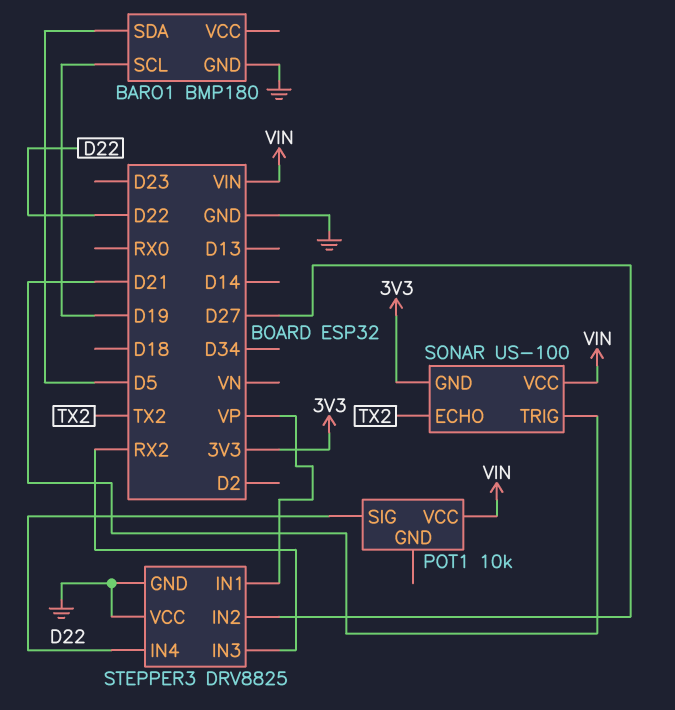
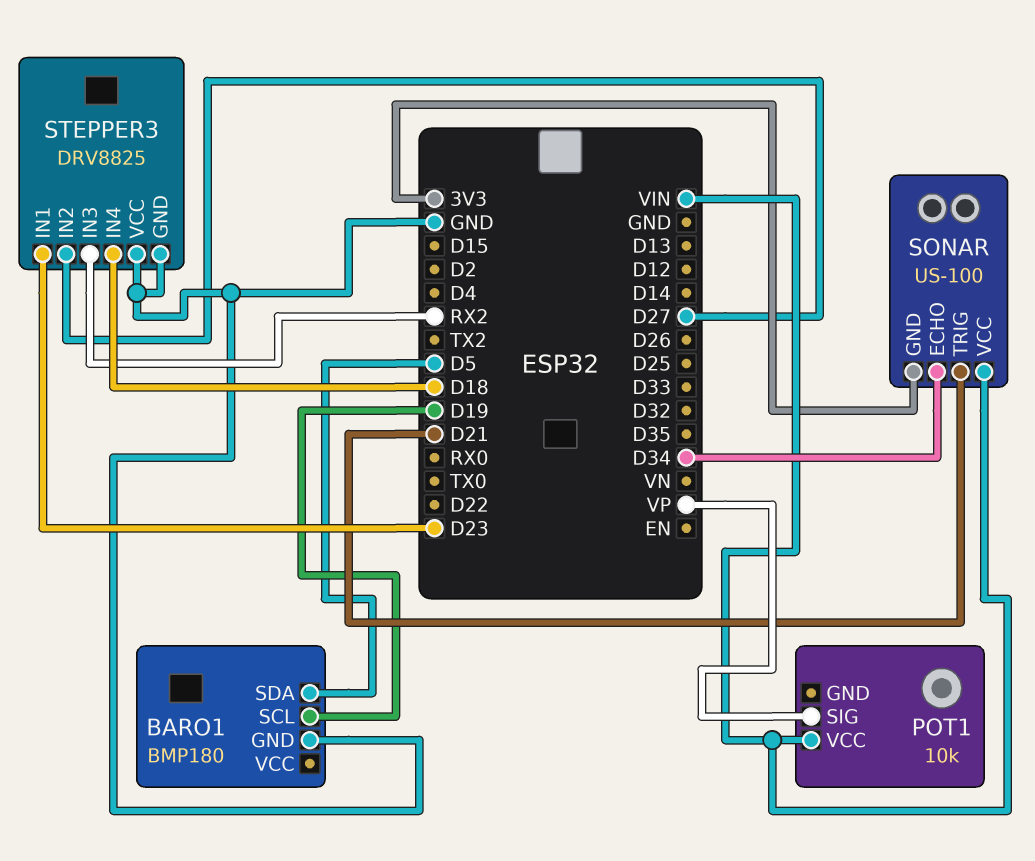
POT1 pin SIG: D22 -> VP
SONAR pin ECHO: TX2 -> D34
STEPPER3 pin IN1: VP -> D23
STEPPER3 pin IN4: D22 -> D18

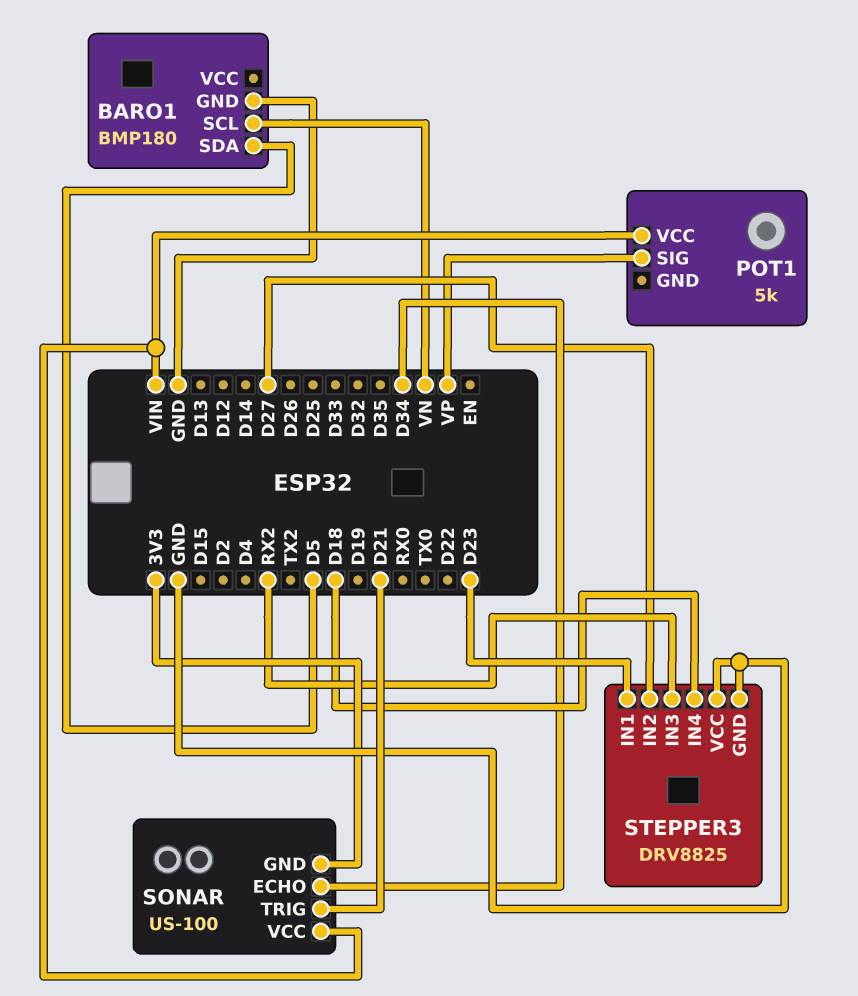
BARO1 pin SCL: D19 -> VN
POT1: 10k -> 5k

